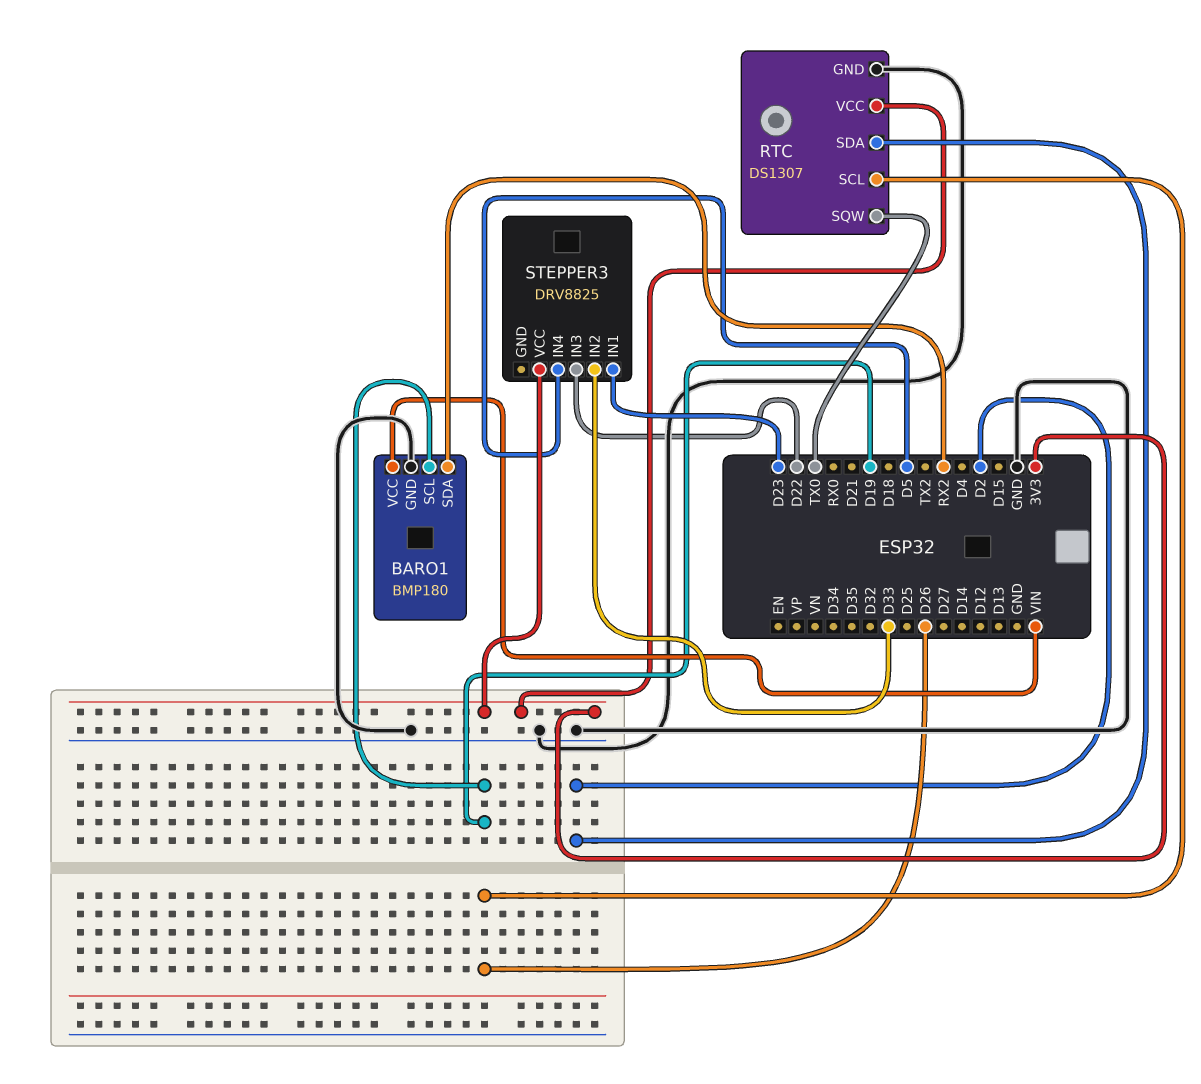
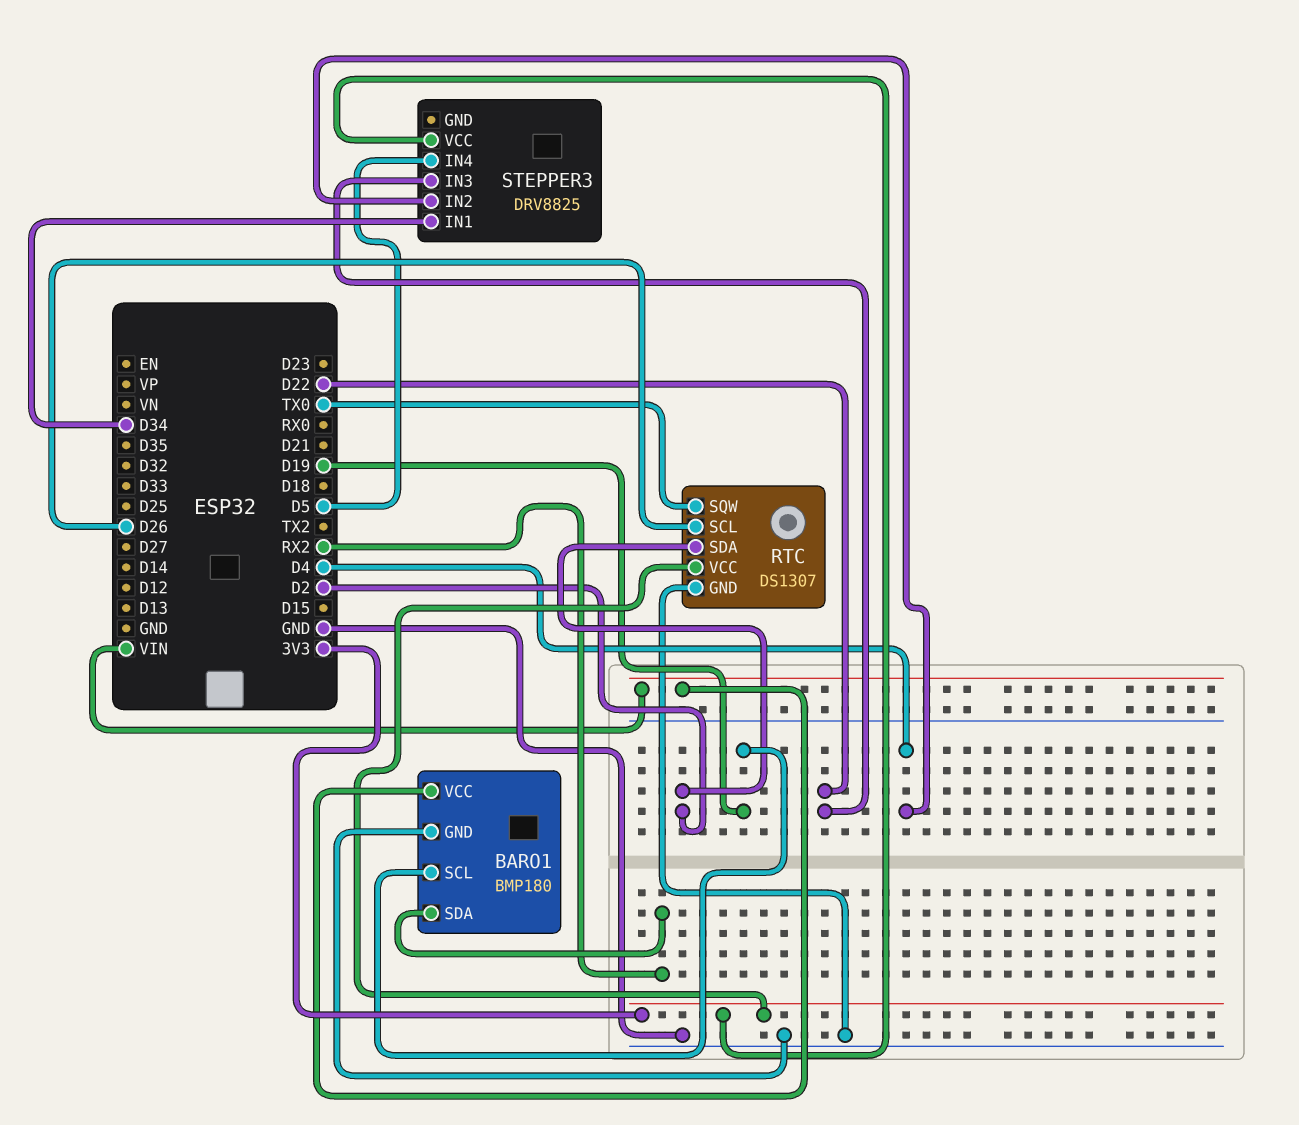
STEPPER3 pin IN1: D23 -> D34
STEPPER3 pin IN2: D33 -> D4

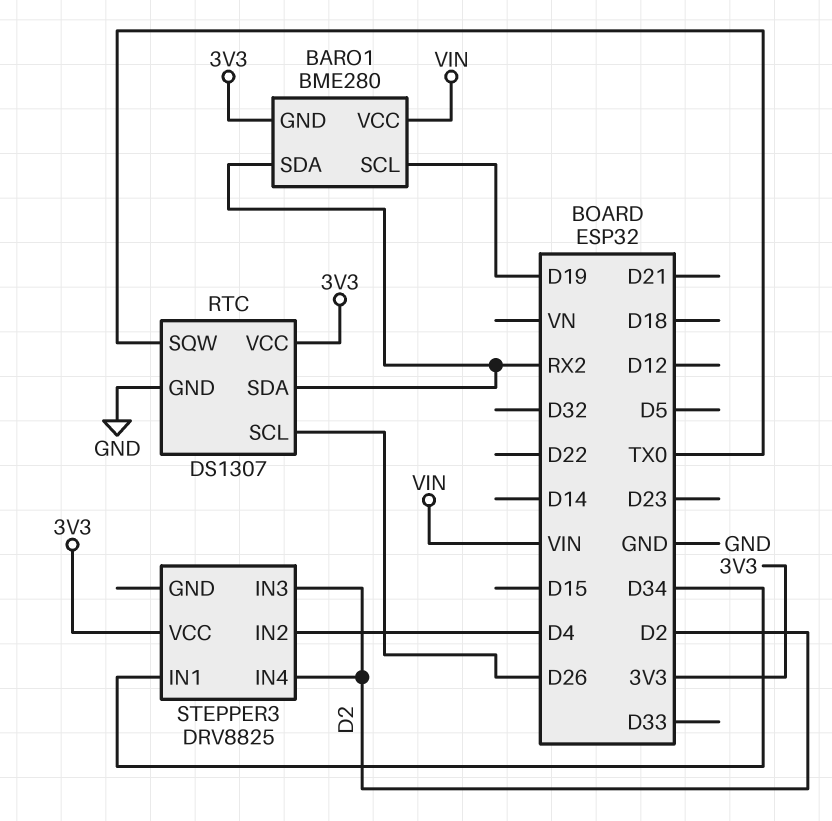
BARO1: BMP180 -> BME280
BARO1 pin GND: GND -> 3V3
RTC pin SDA: D2 -> RX2
STEPPER3 pin IN3: D22 -> D2
STEPPER3 pin IN4: D5 -> D2

